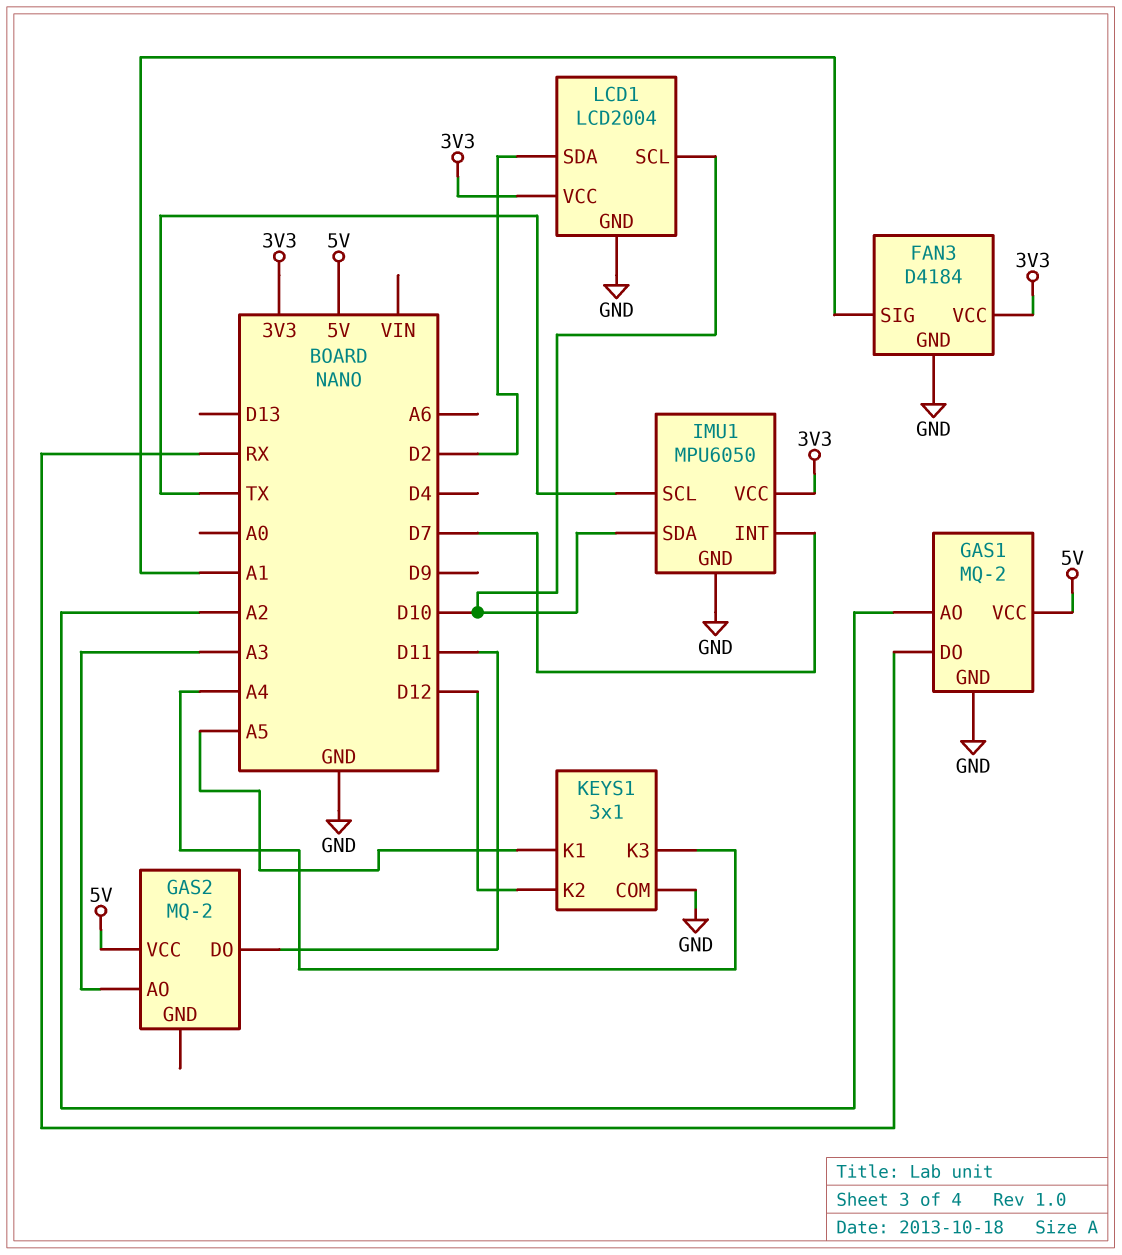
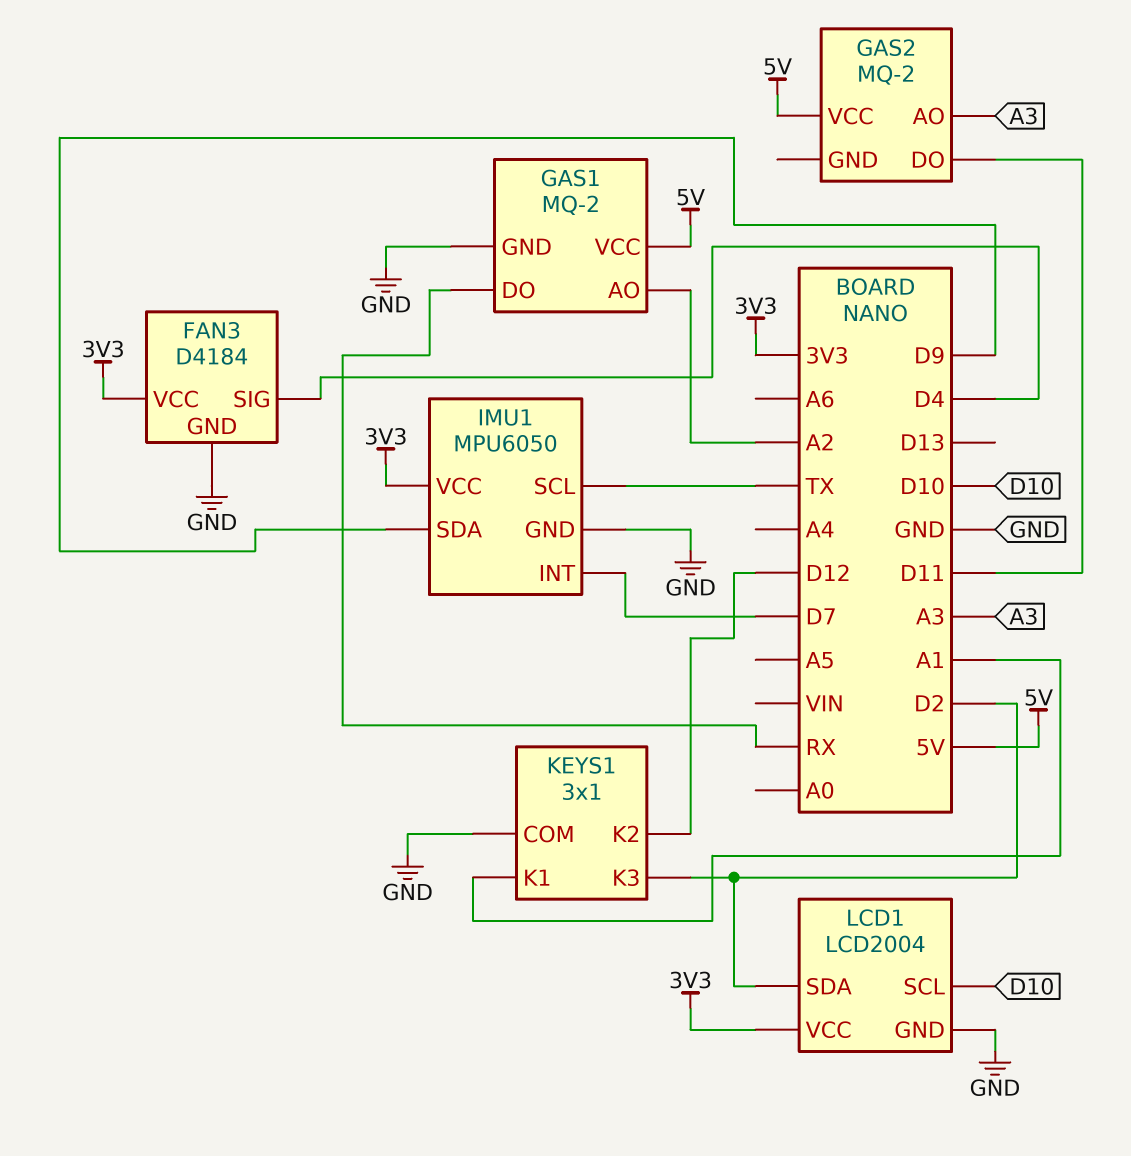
FAN3 pin SIG: A1 -> D4
IMU1 pin SDA: D10 -> D9
KEYS1 pin K1: A5 -> A1
KEYS1 pin K3: A4 -> D2

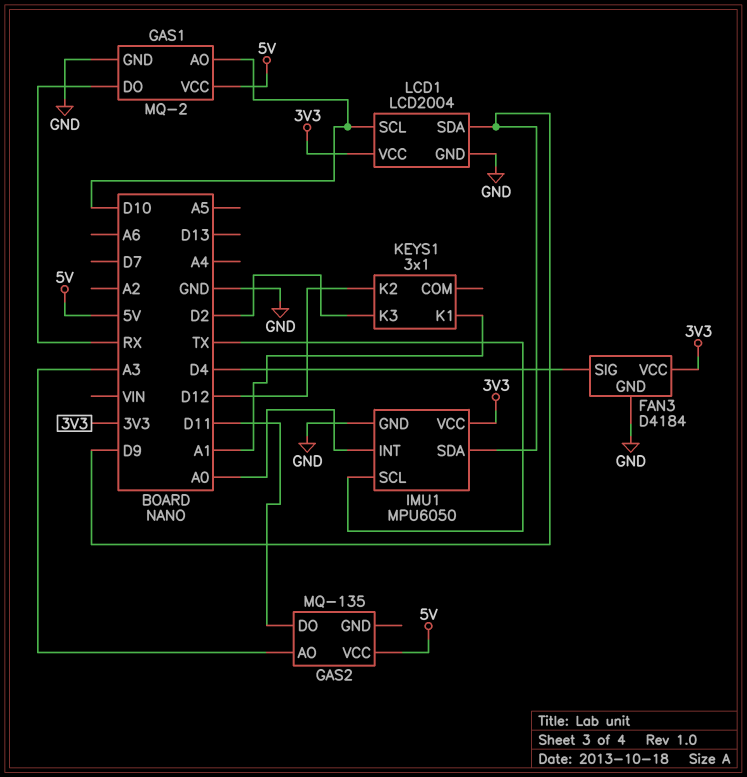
GAS1 pin AO: A2 -> D10
GAS2: MQ-2 -> MQ-135
IMU1 pin INT: D7 -> A0
KEYS1 pin COM: GND -> none
LCD1 pin SDA: D2 -> D9

